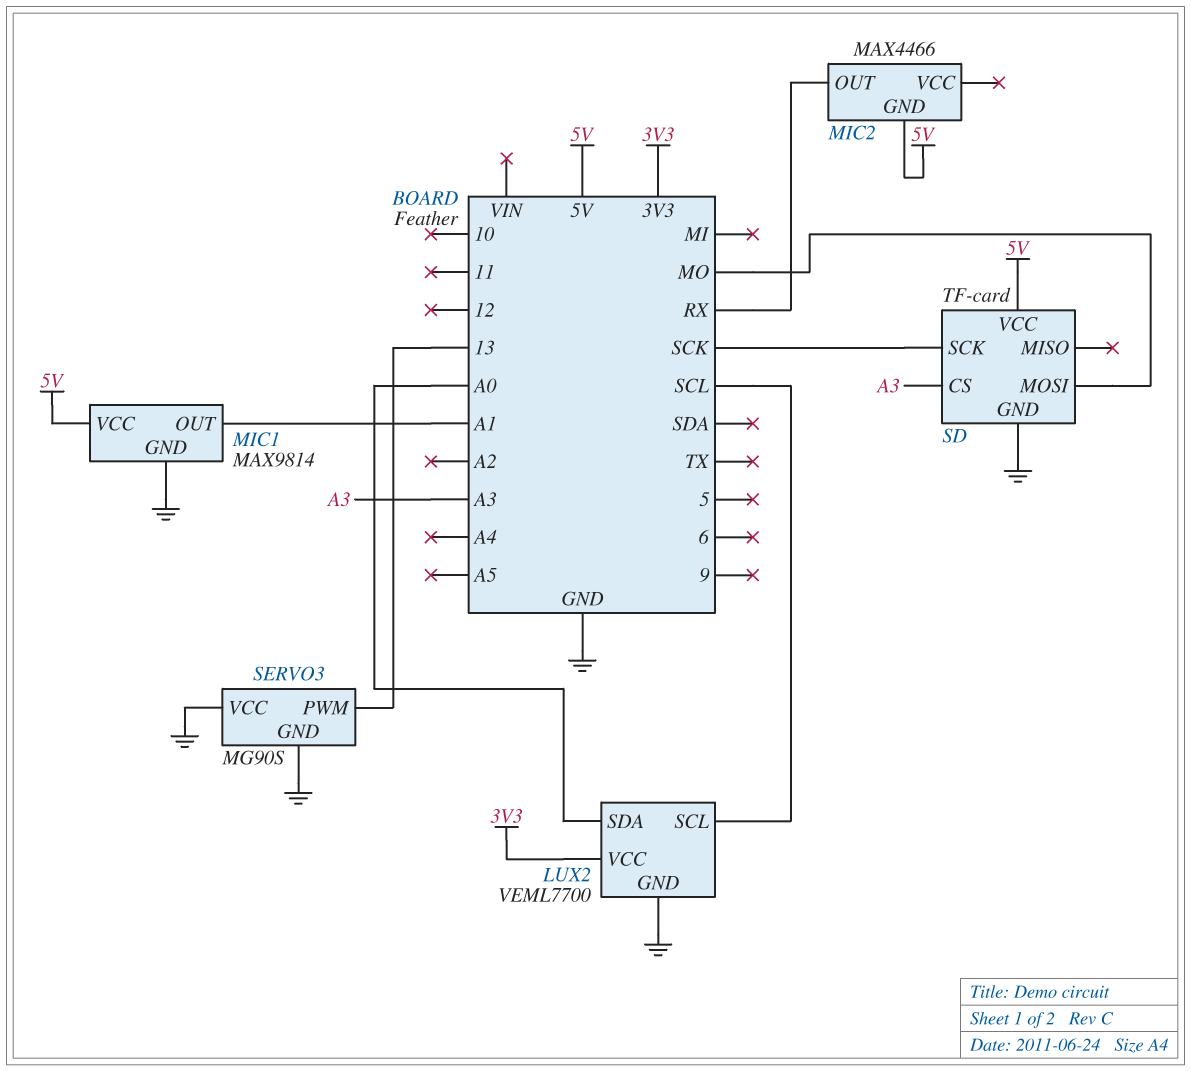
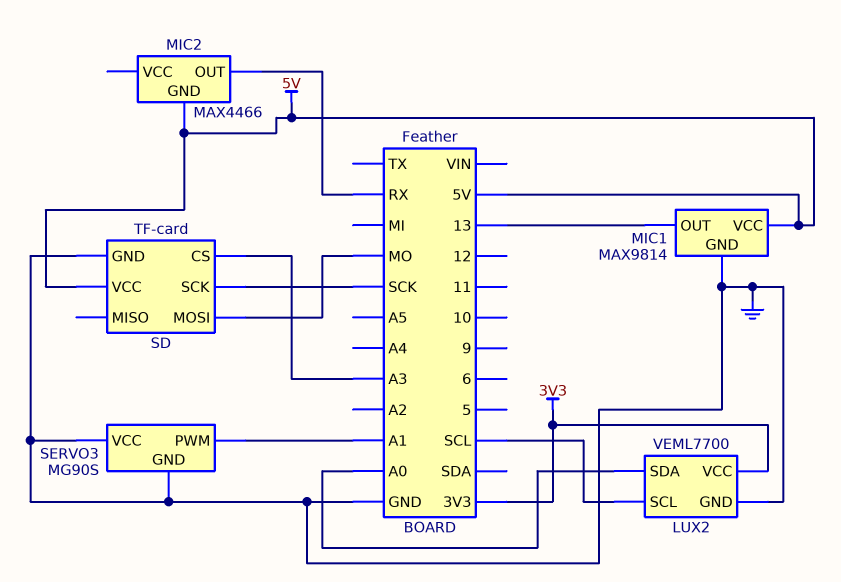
MIC1 pin OUT: A1 -> 13
SERVO3 pin PWM: 13 -> A1

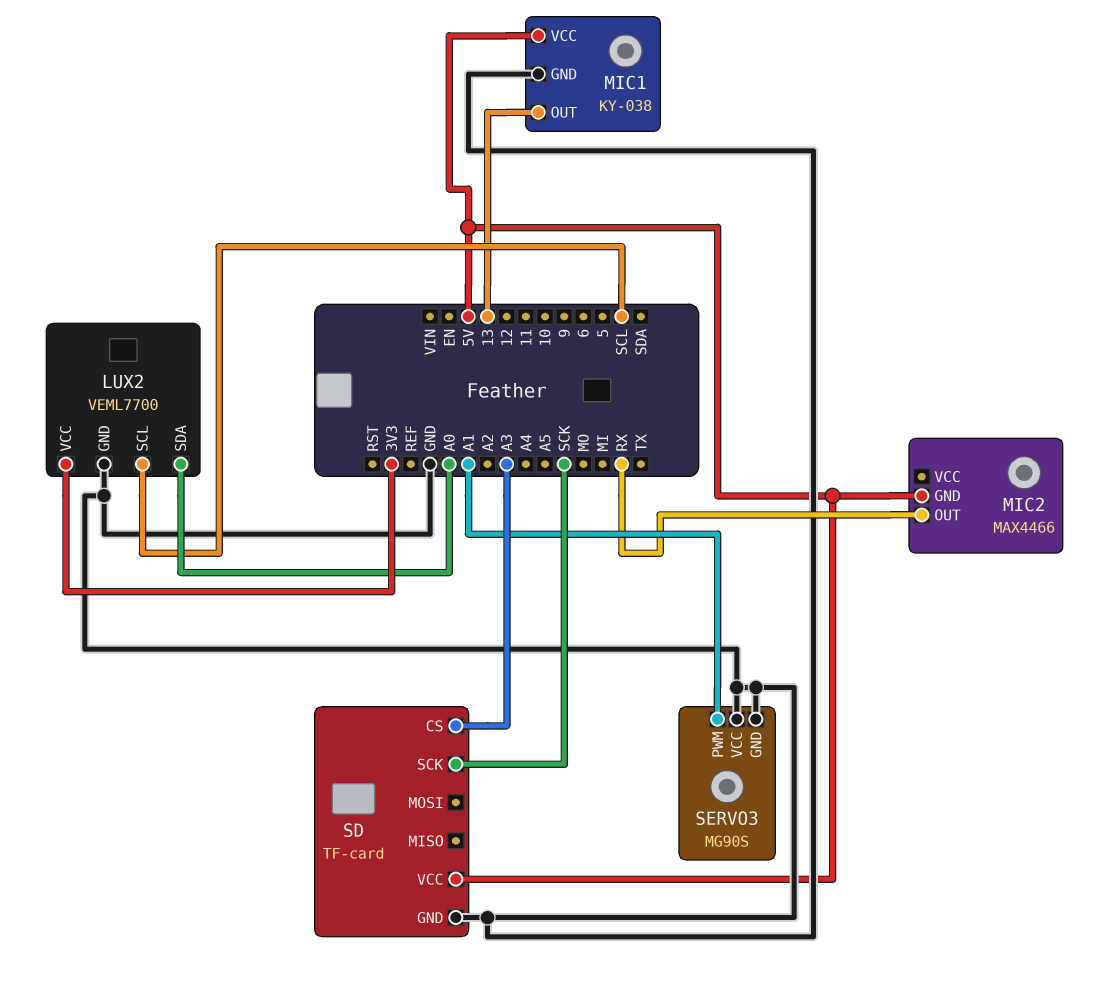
MIC1: MAX9814 -> KY-038
SD pin MOSI: MO -> none

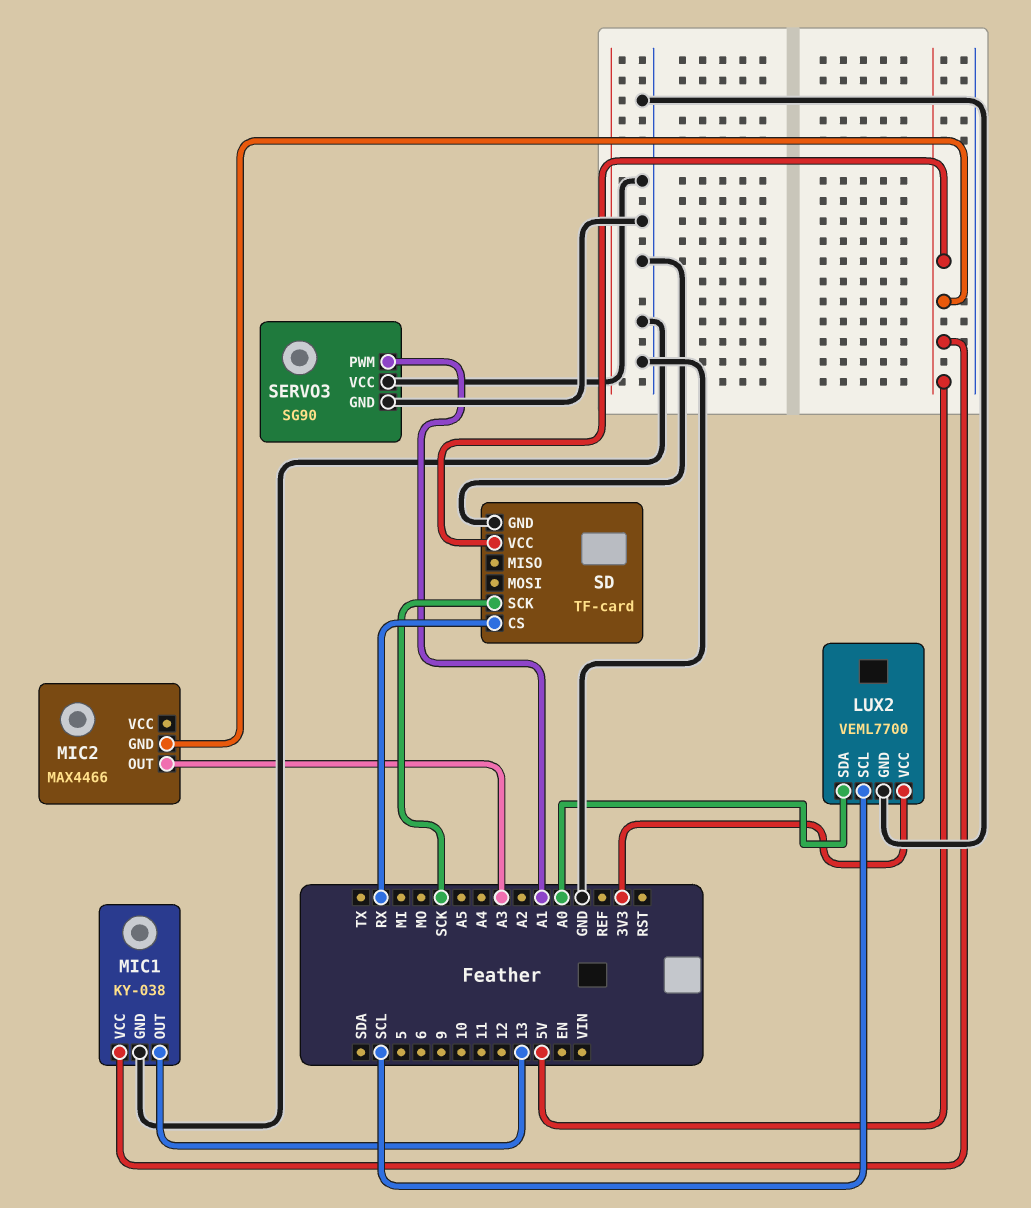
MIC2 pin OUT: RX -> A3
SD pin CS: A3 -> RX
SERVO3: MG90S -> SG90

